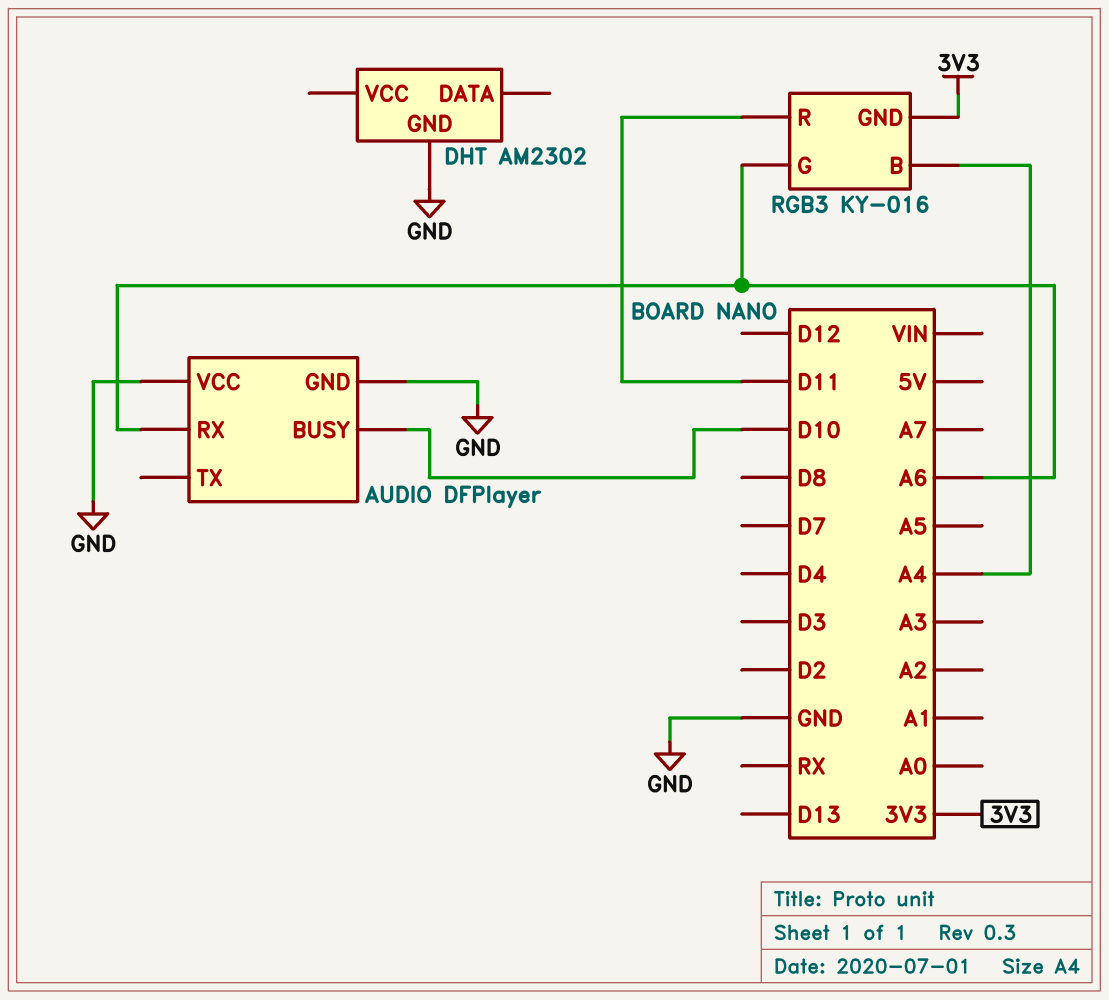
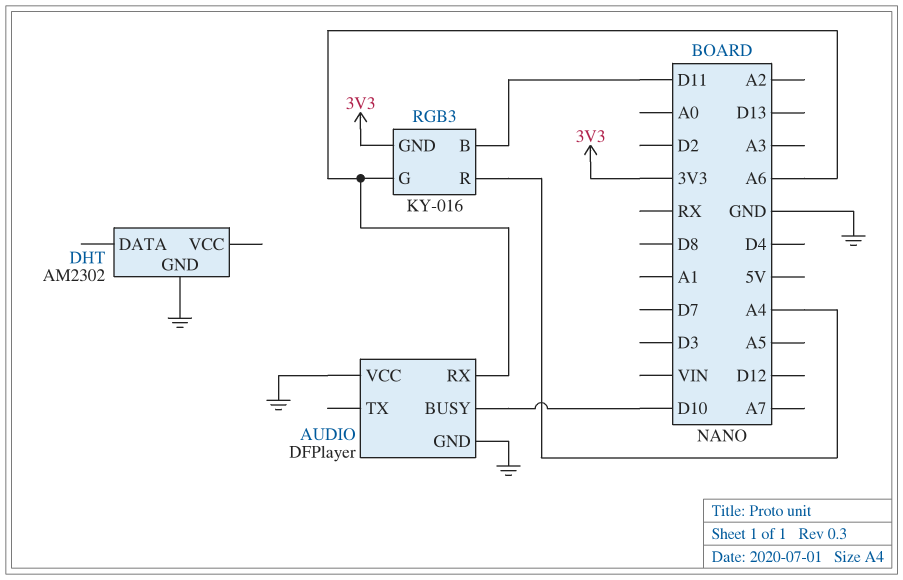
RGB3 pin B: A4 -> D11
RGB3 pin R: D11 -> A4

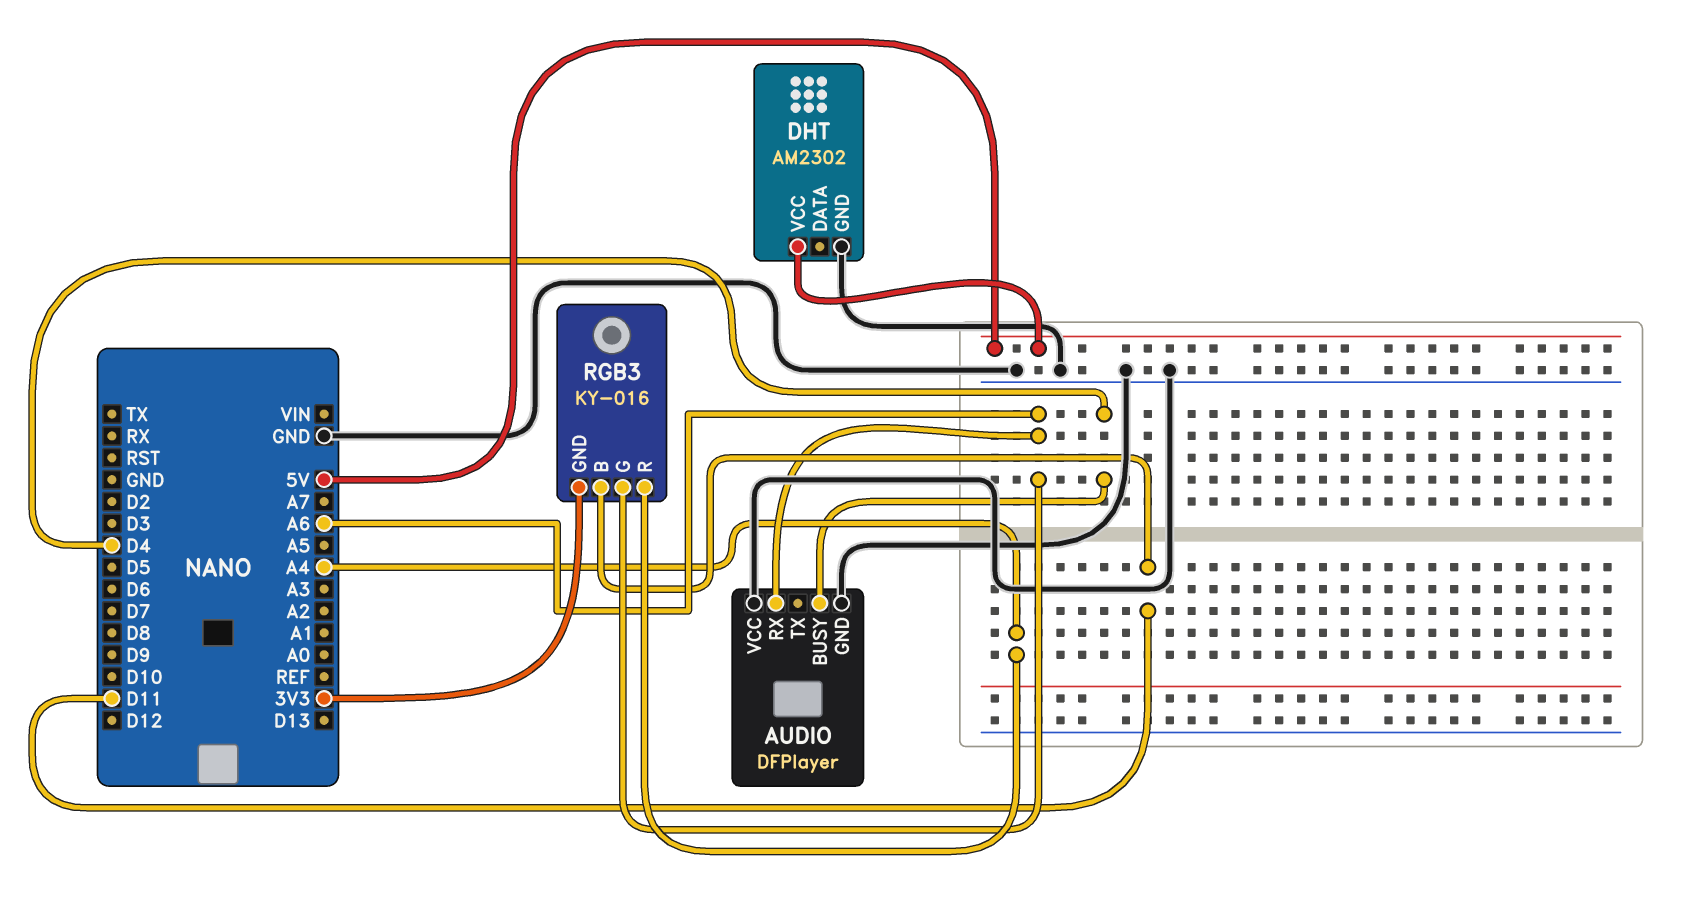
AUDIO pin BUSY: D10 -> D4
DHT pin VCC: none -> 5V

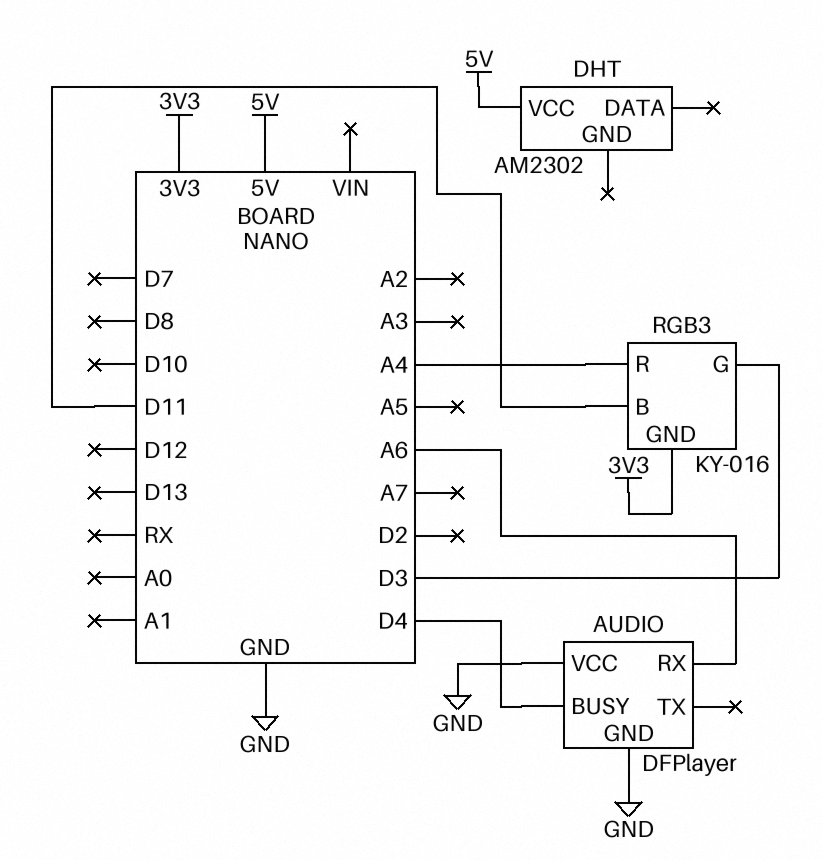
DHT pin GND: GND -> none
RGB3 pin G: A6 -> D3

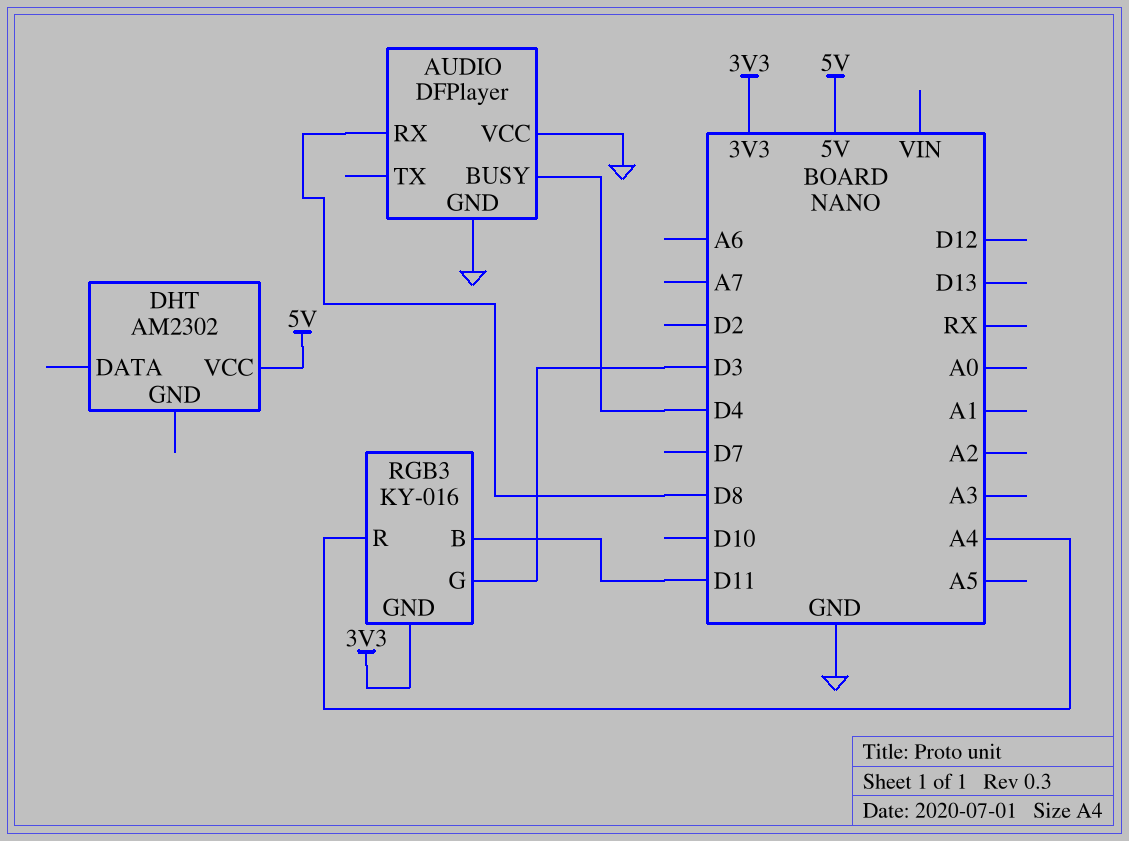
AUDIO pin RX: A6 -> D8

